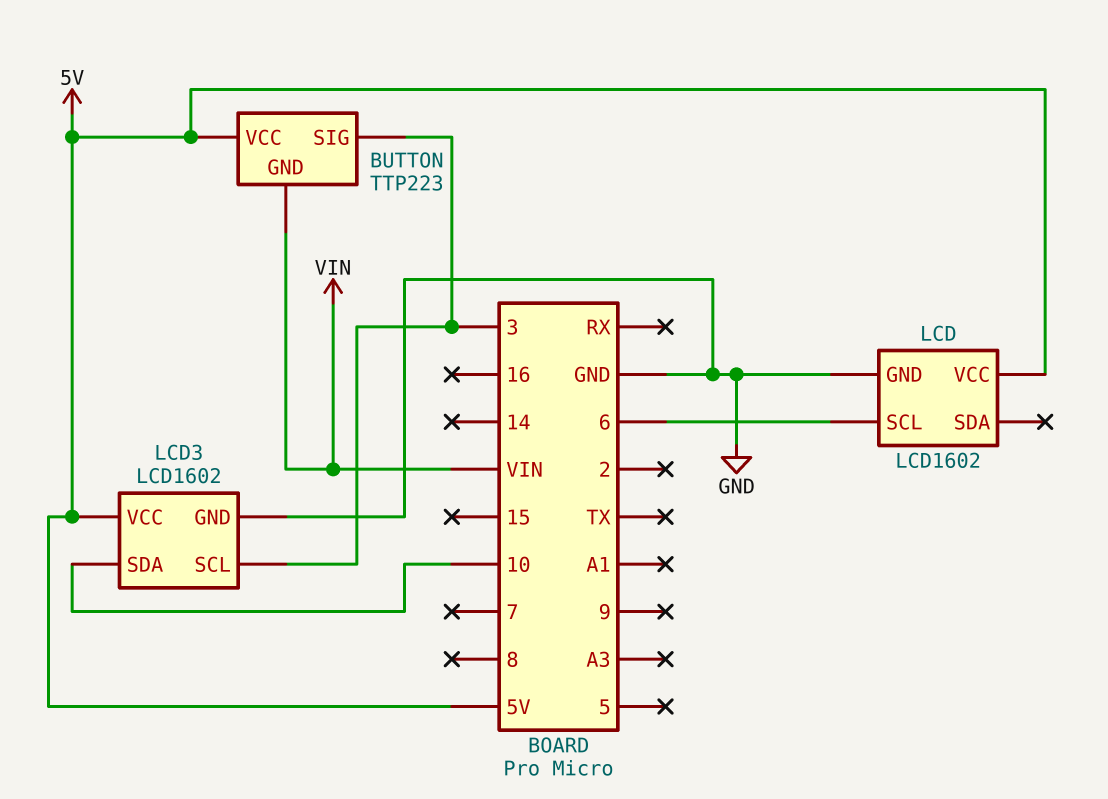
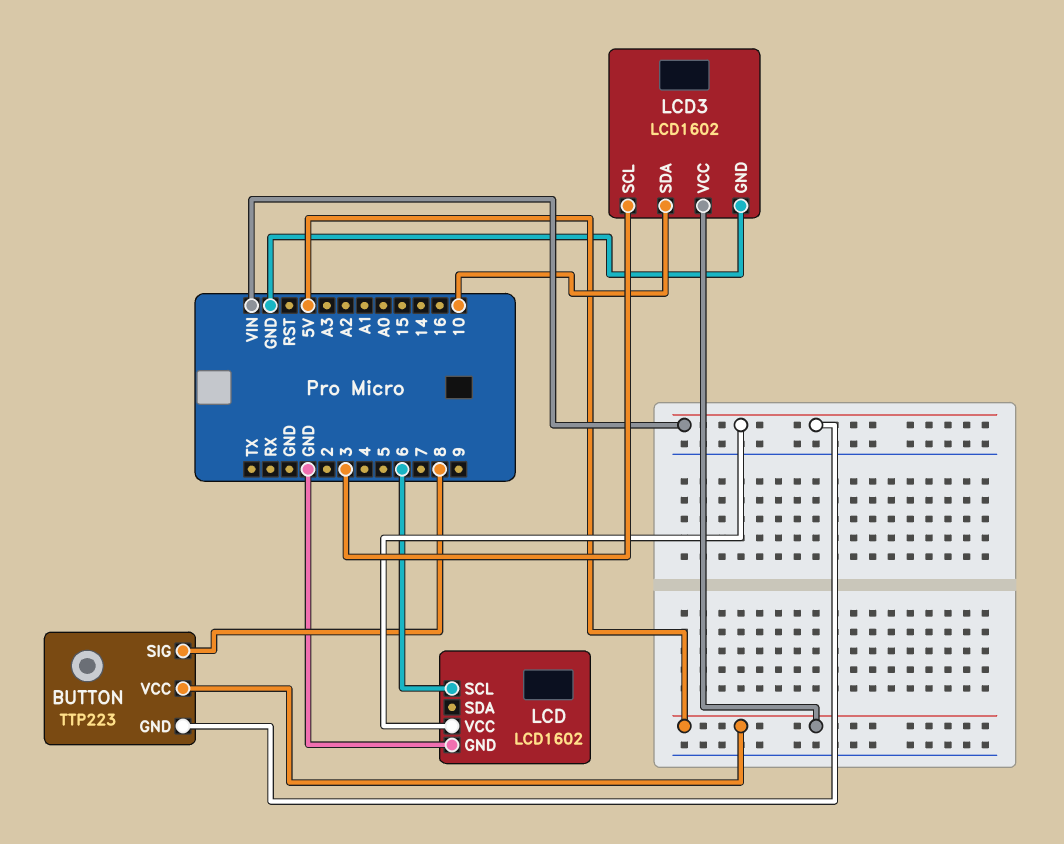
BUTTON pin SIG: 3 -> 8
LCD pin VCC: 5V -> VIN

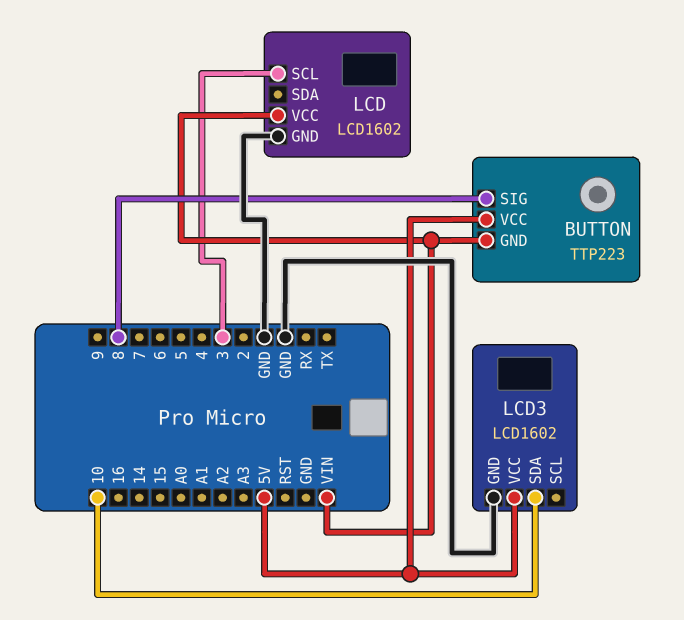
LCD pin SCL: 6 -> 3
LCD3 pin SCL: 3 -> none

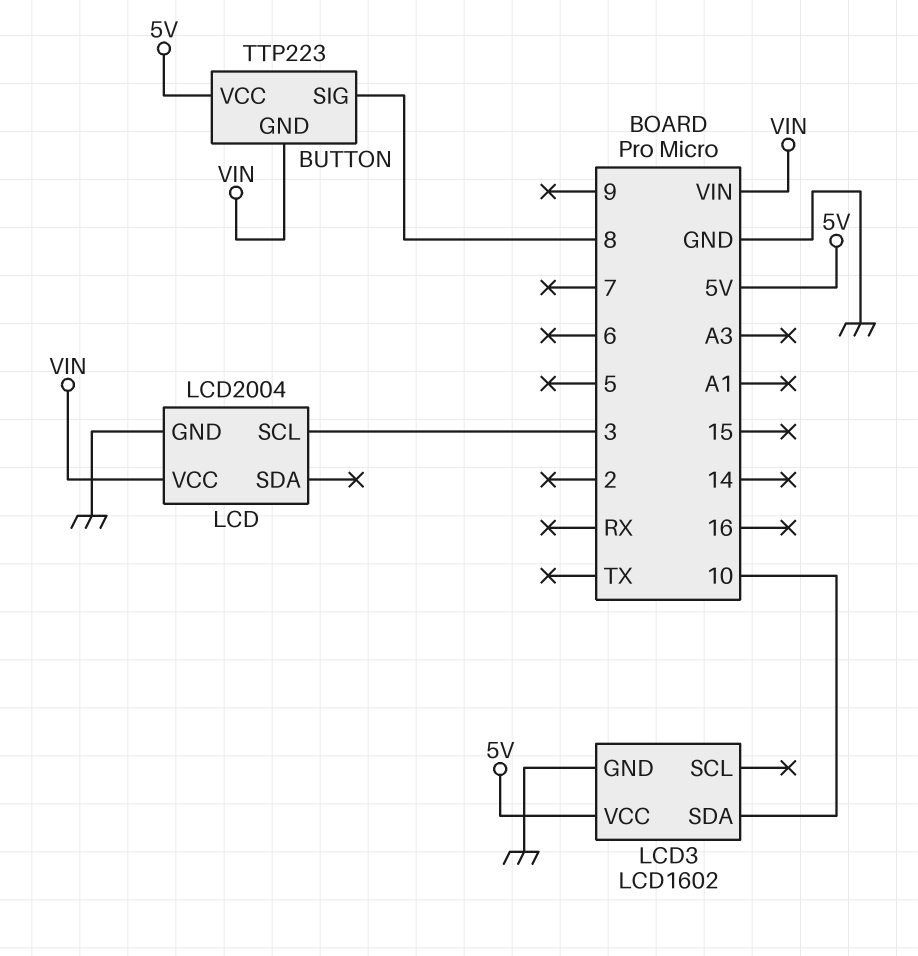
LCD: LCD1602 -> LCD2004

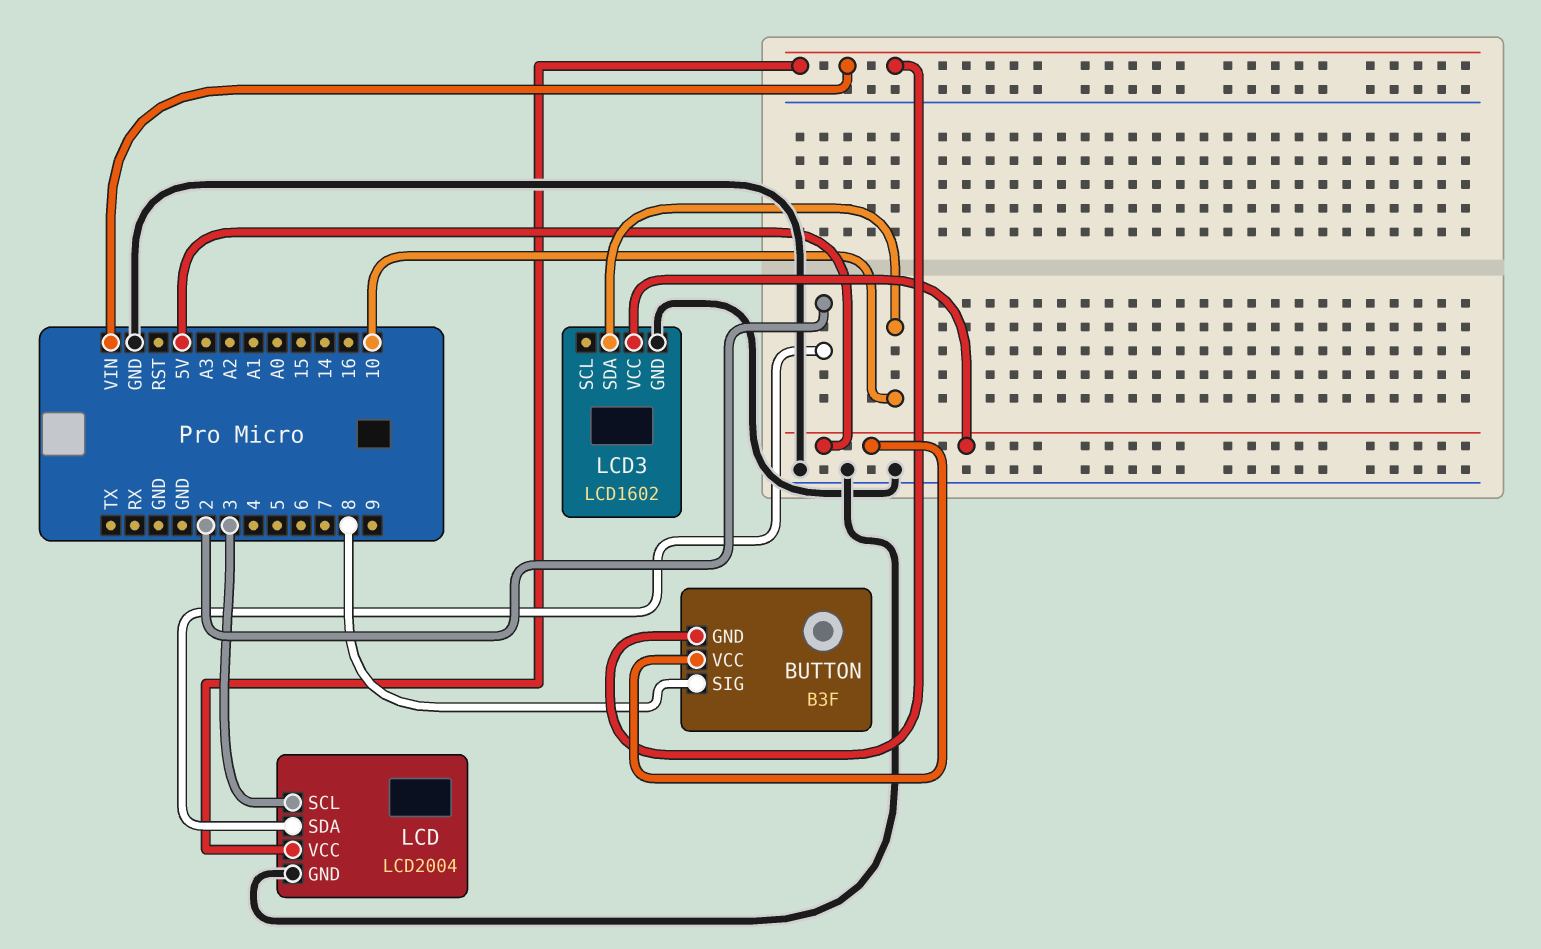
BUTTON: TTP223 -> B3F
LCD pin SDA: none -> 2

